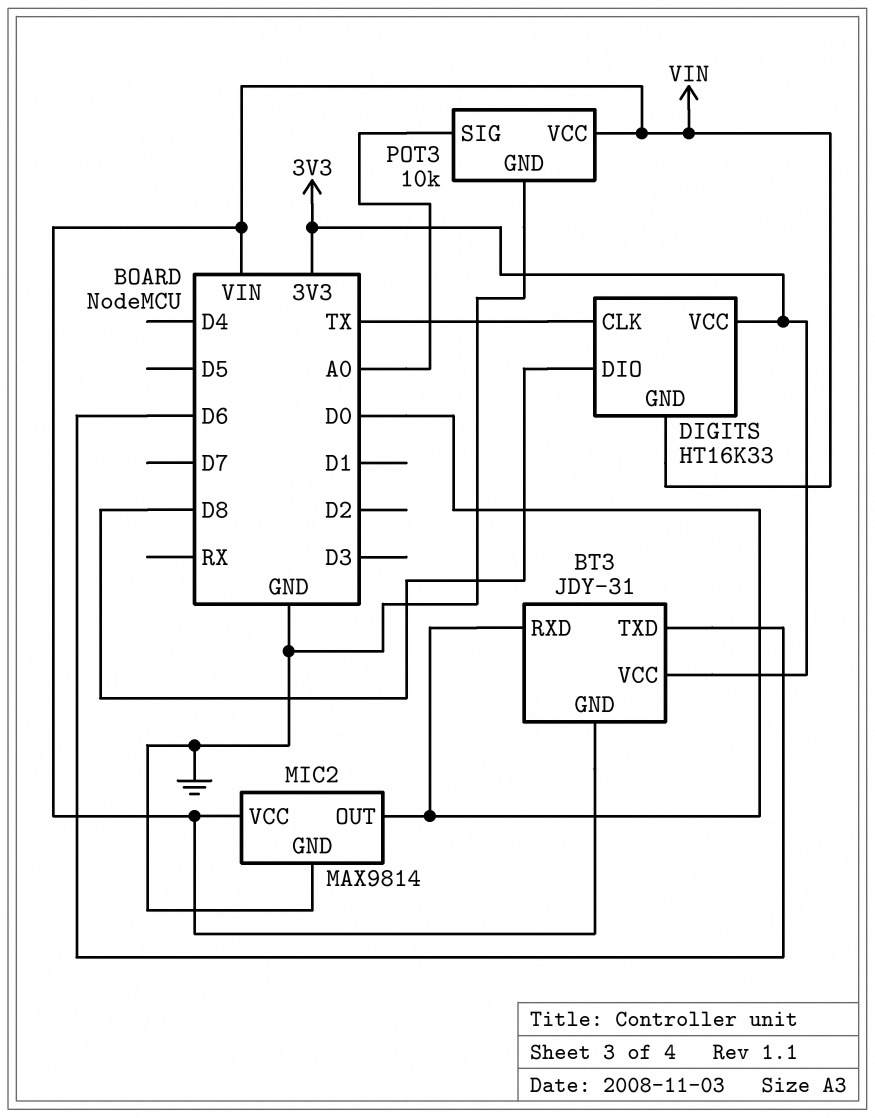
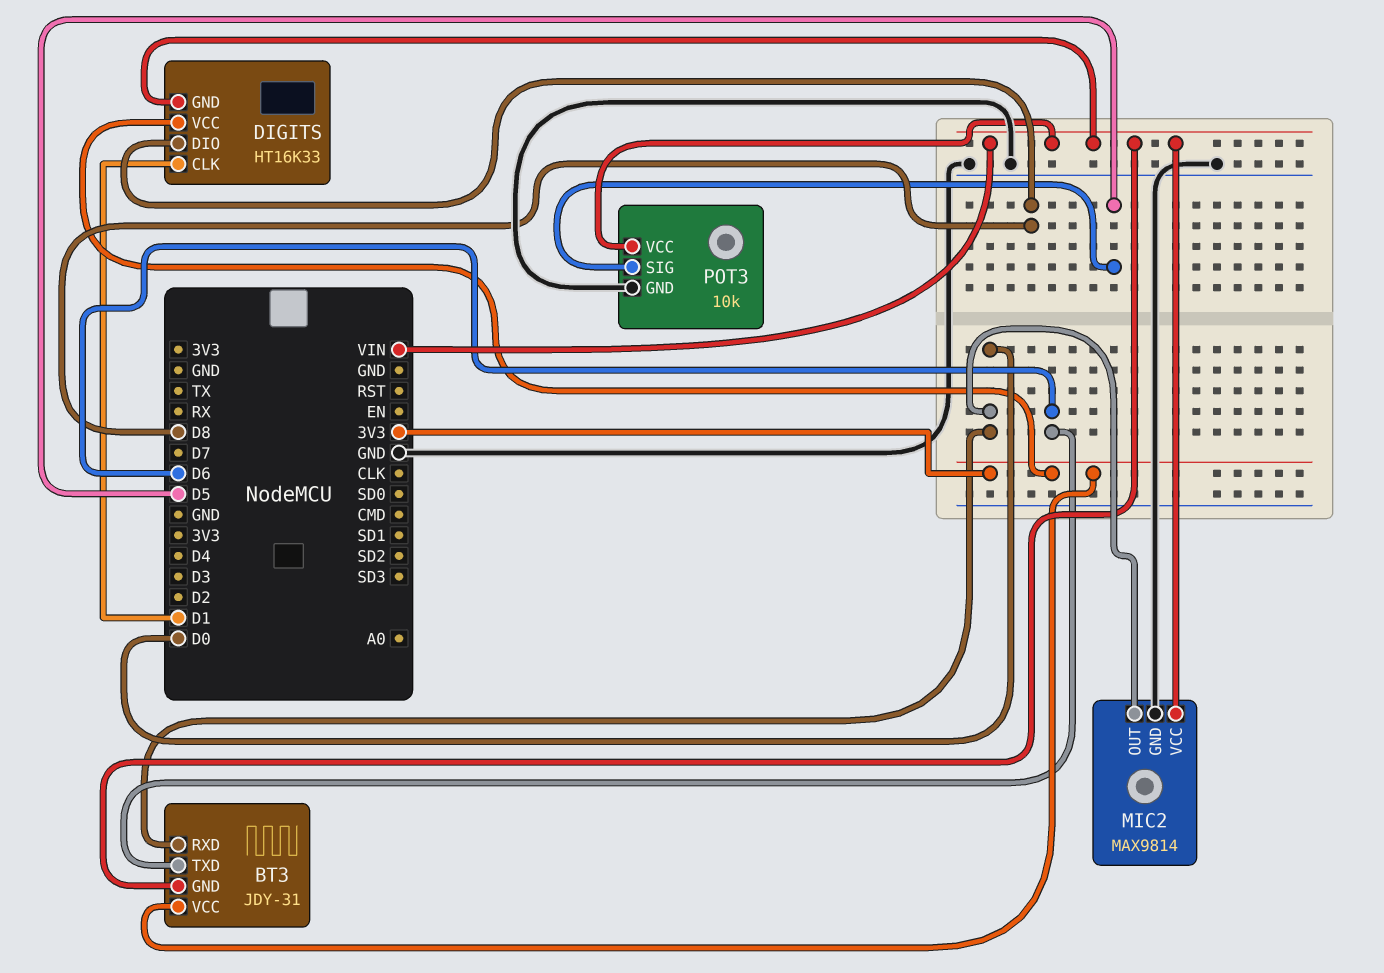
DIGITS pin CLK: TX -> D1
POT3 pin SIG: A0 -> D5

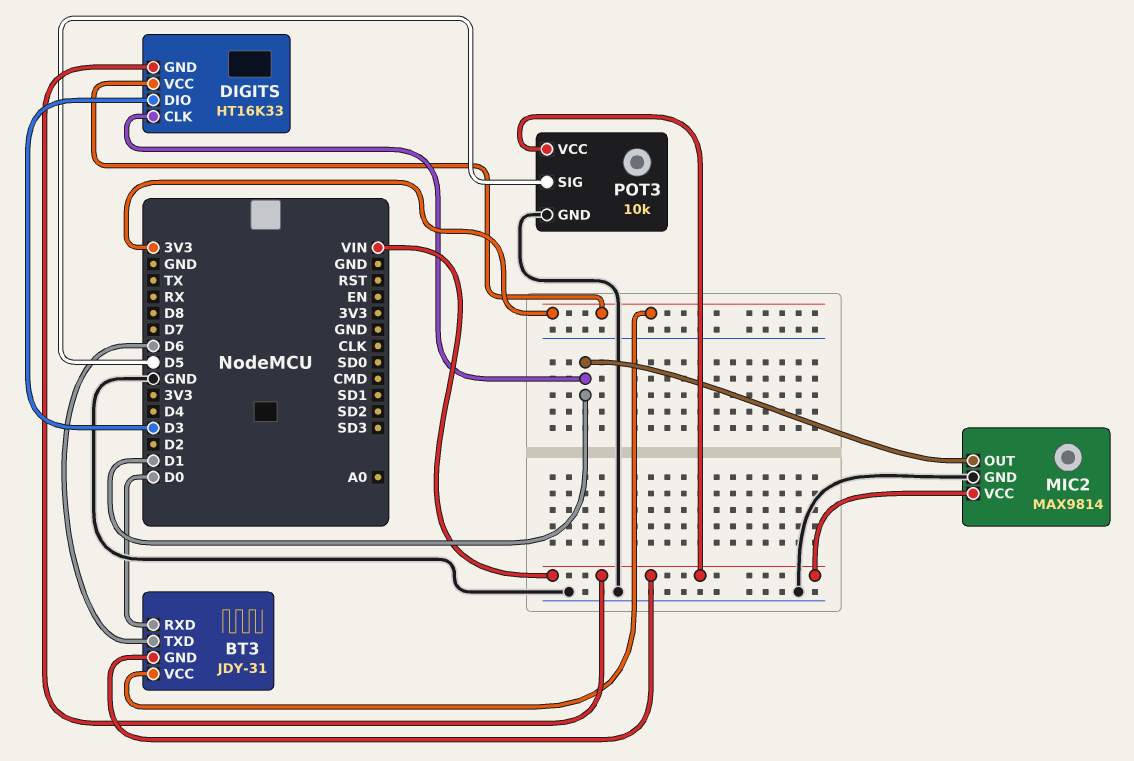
DIGITS pin DIO: D8 -> D3
MIC2 pin OUT: D0 -> D1

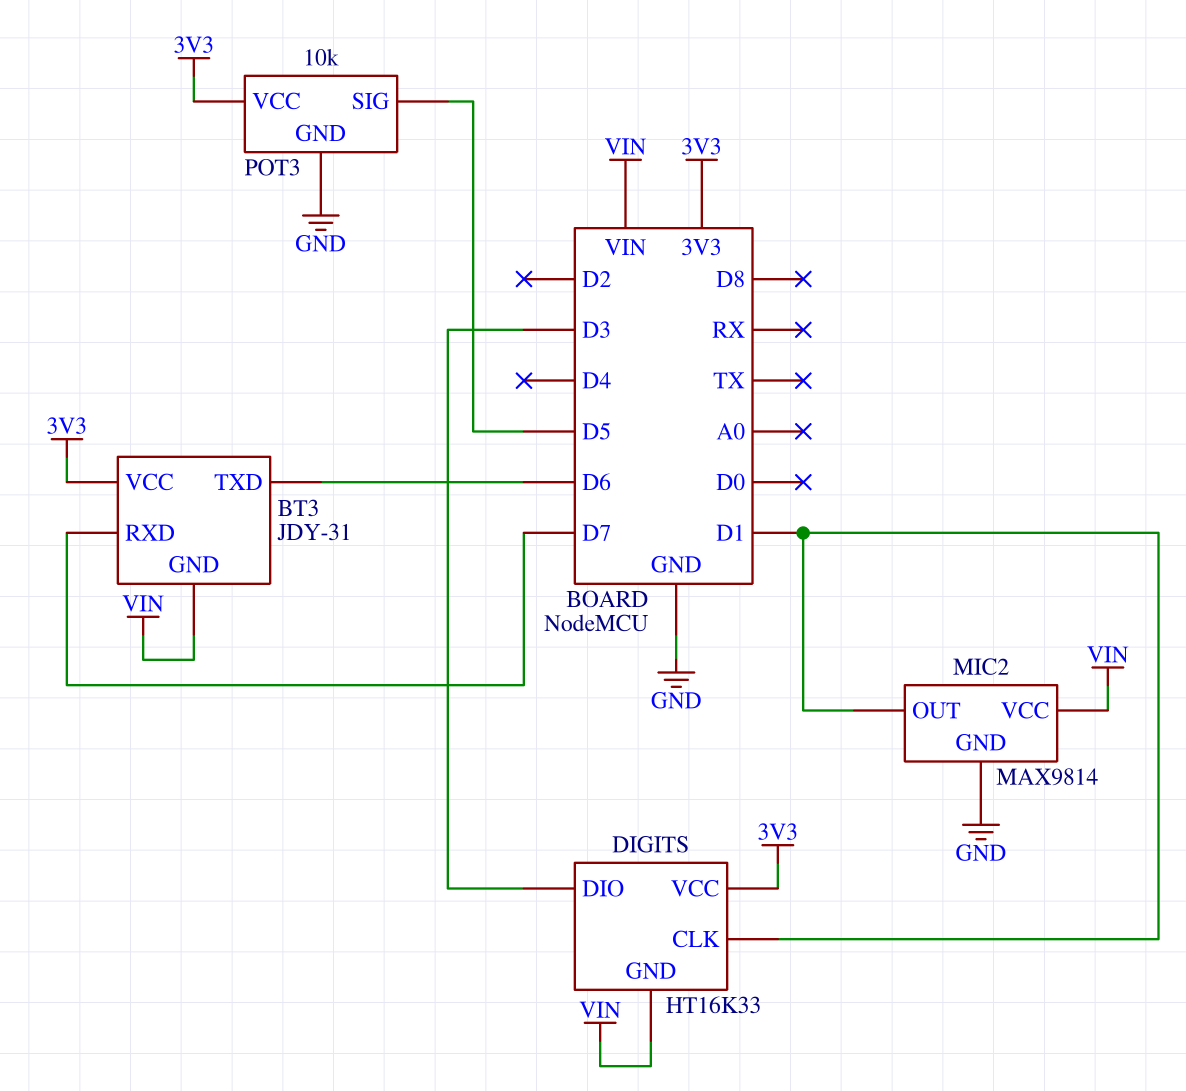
BT3 pin RXD: D0 -> D7
POT3 pin VCC: VIN -> 3V3

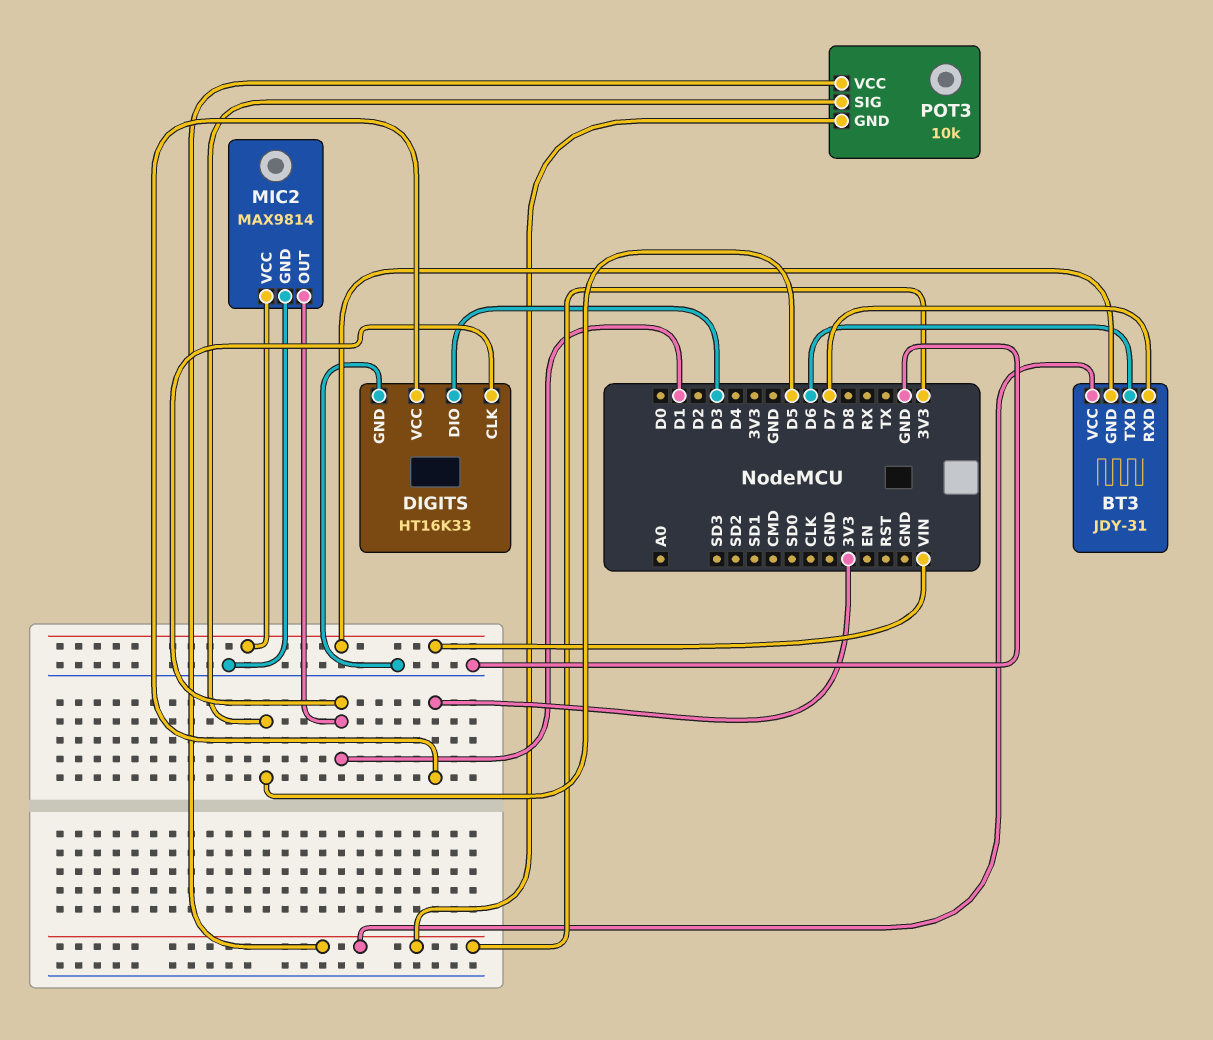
DIGITS pin GND: VIN -> GND
POT3 pin GND: GND -> 3V3

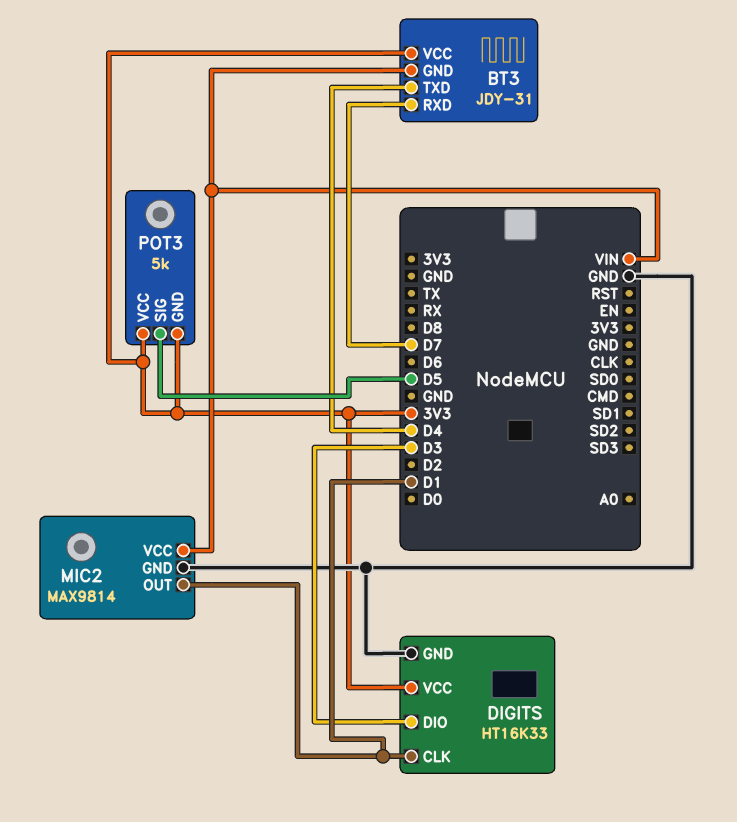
BT3 pin TXD: D6 -> D4
POT3: 10k -> 5k

